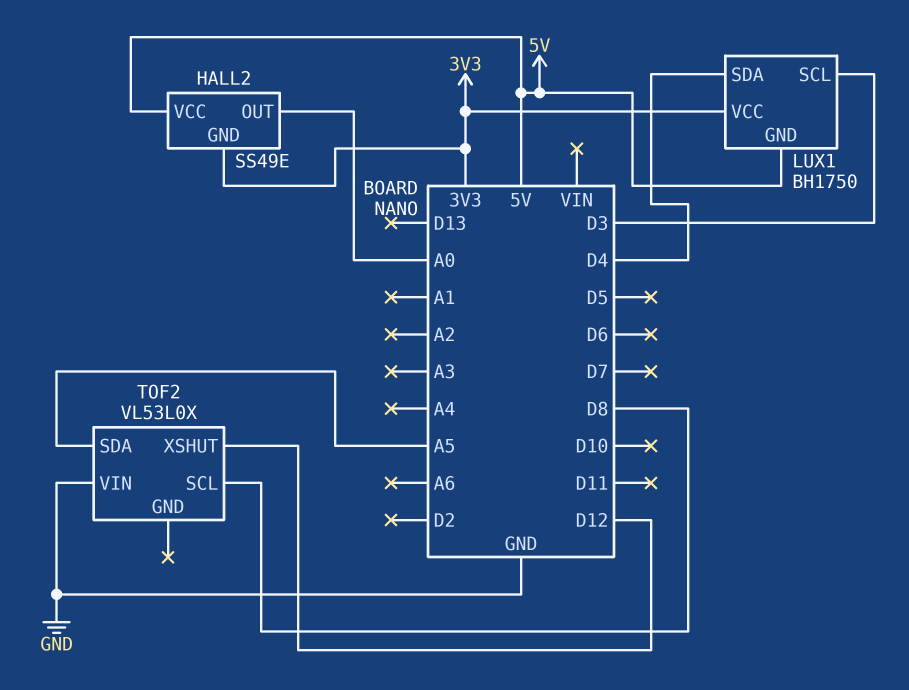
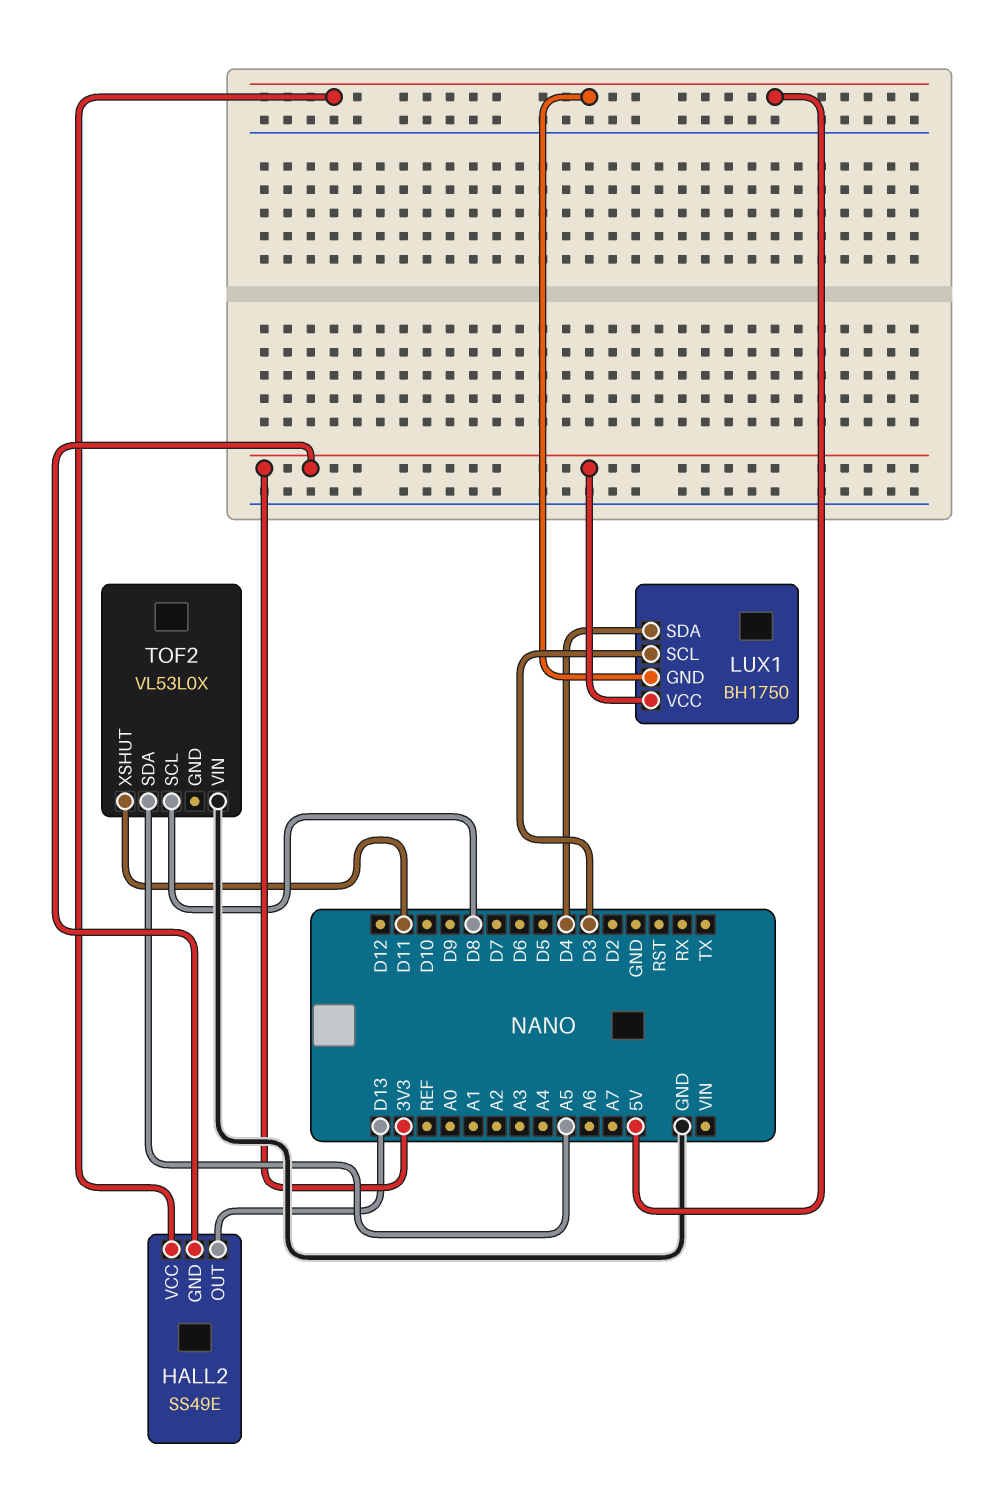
HALL2 pin OUT: A0 -> D13
TOF2 pin XSHUT: D12 -> D11

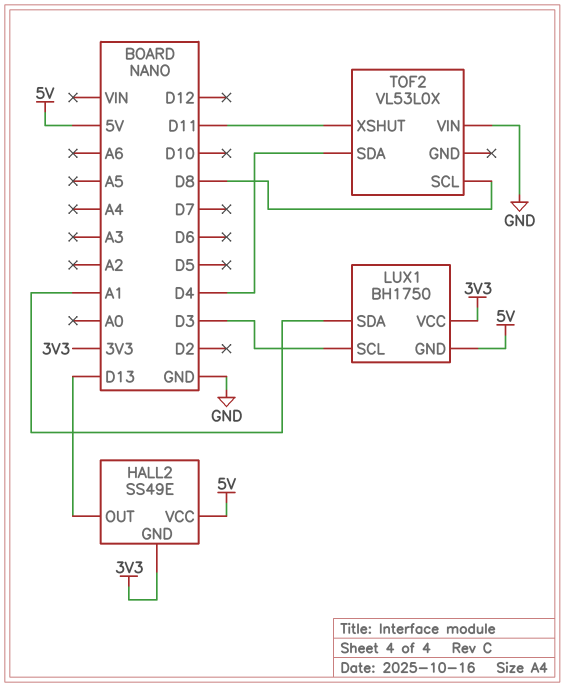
LUX1 pin SDA: D4 -> A1
TOF2 pin SDA: A5 -> D4

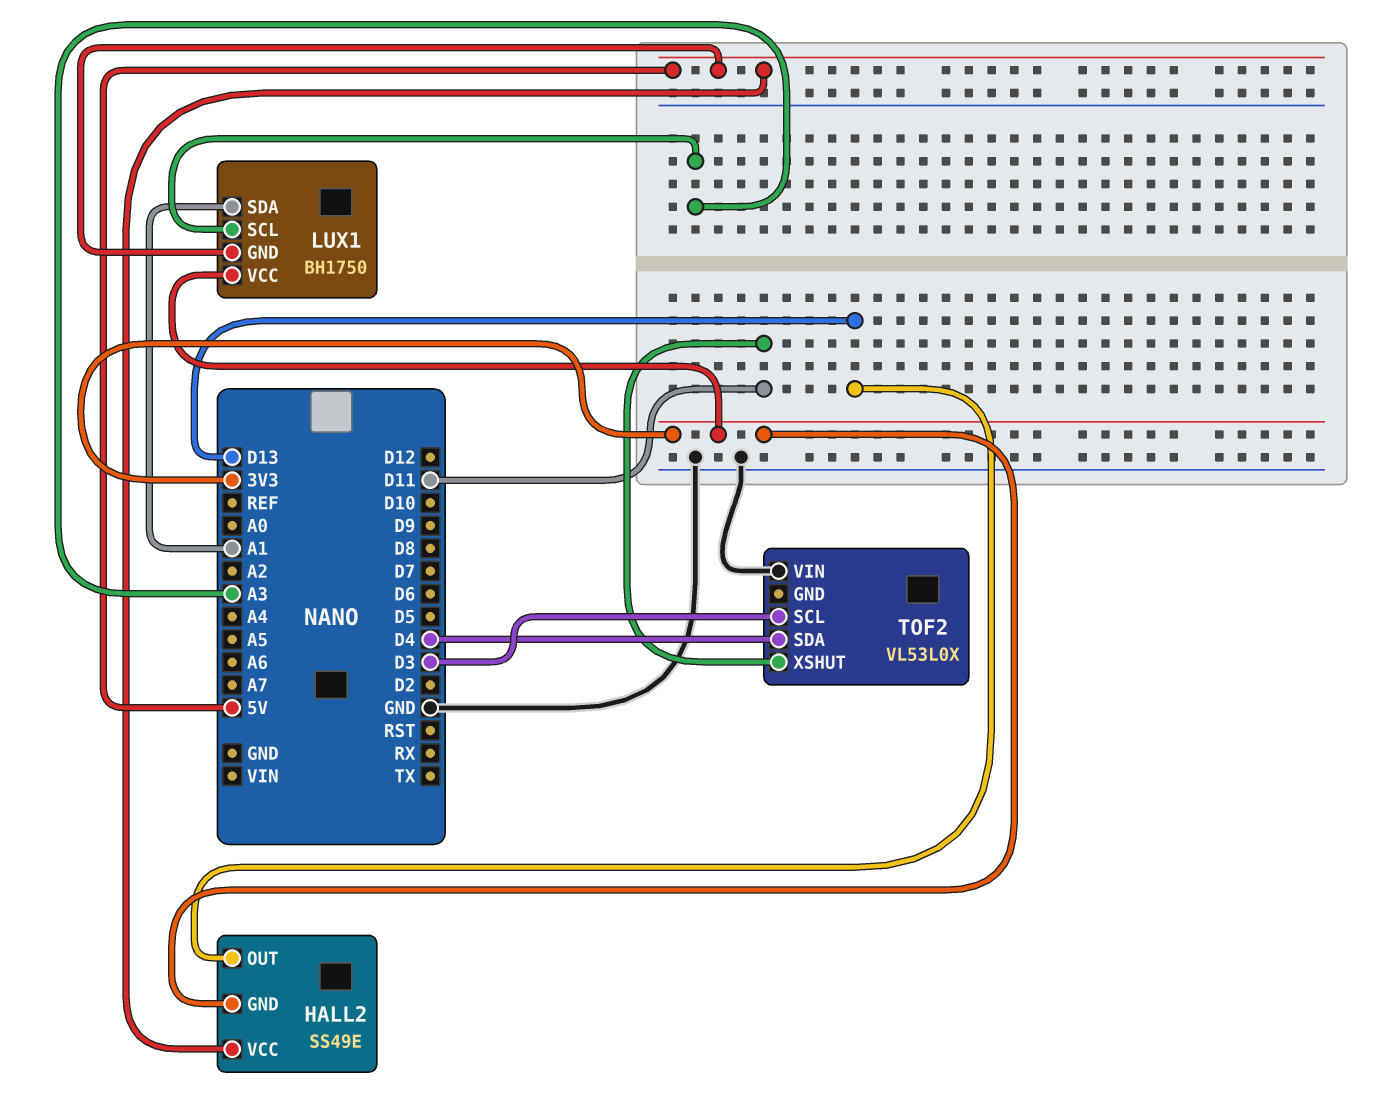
LUX1 pin SCL: D3 -> A3
TOF2 pin SCL: D8 -> D3

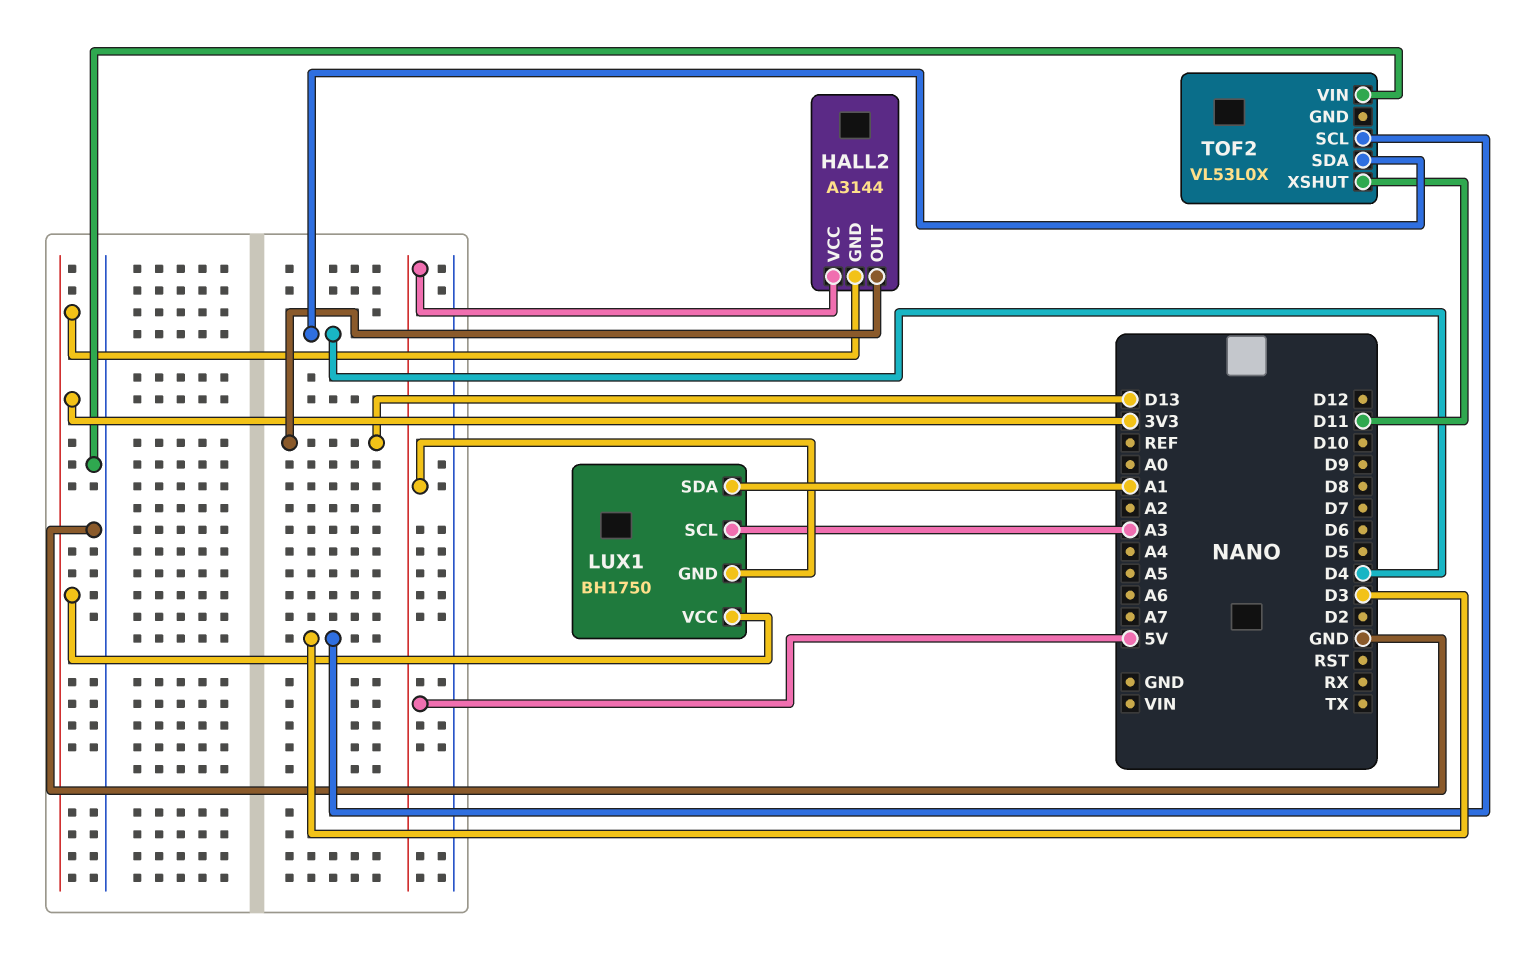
HALL2: SS49E -> A3144

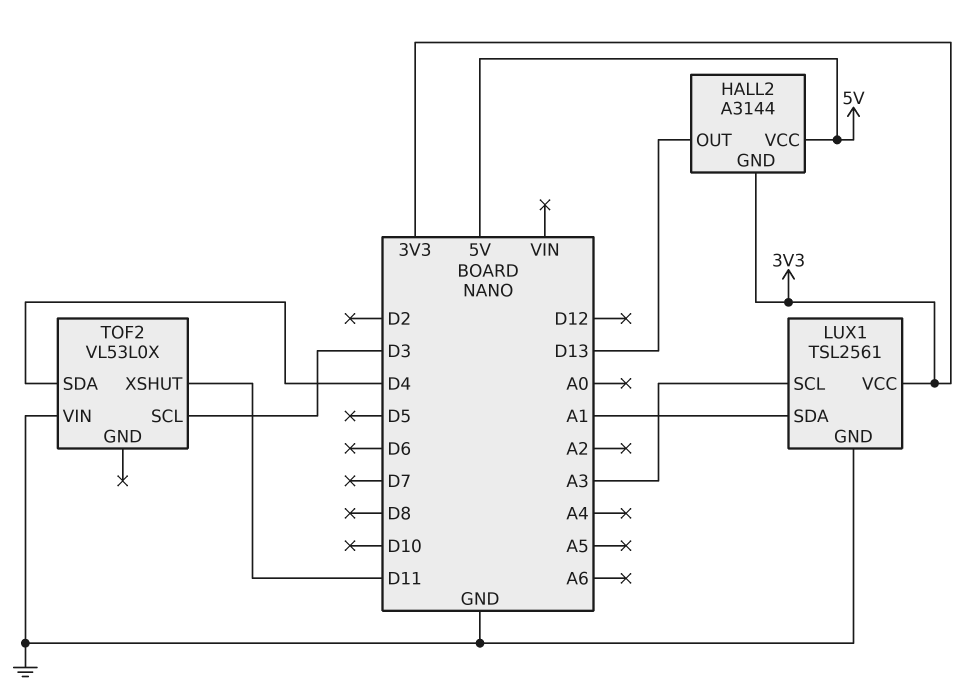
LUX1: BH1750 -> TSL2561
LUX1 pin GND: 5V -> GND

